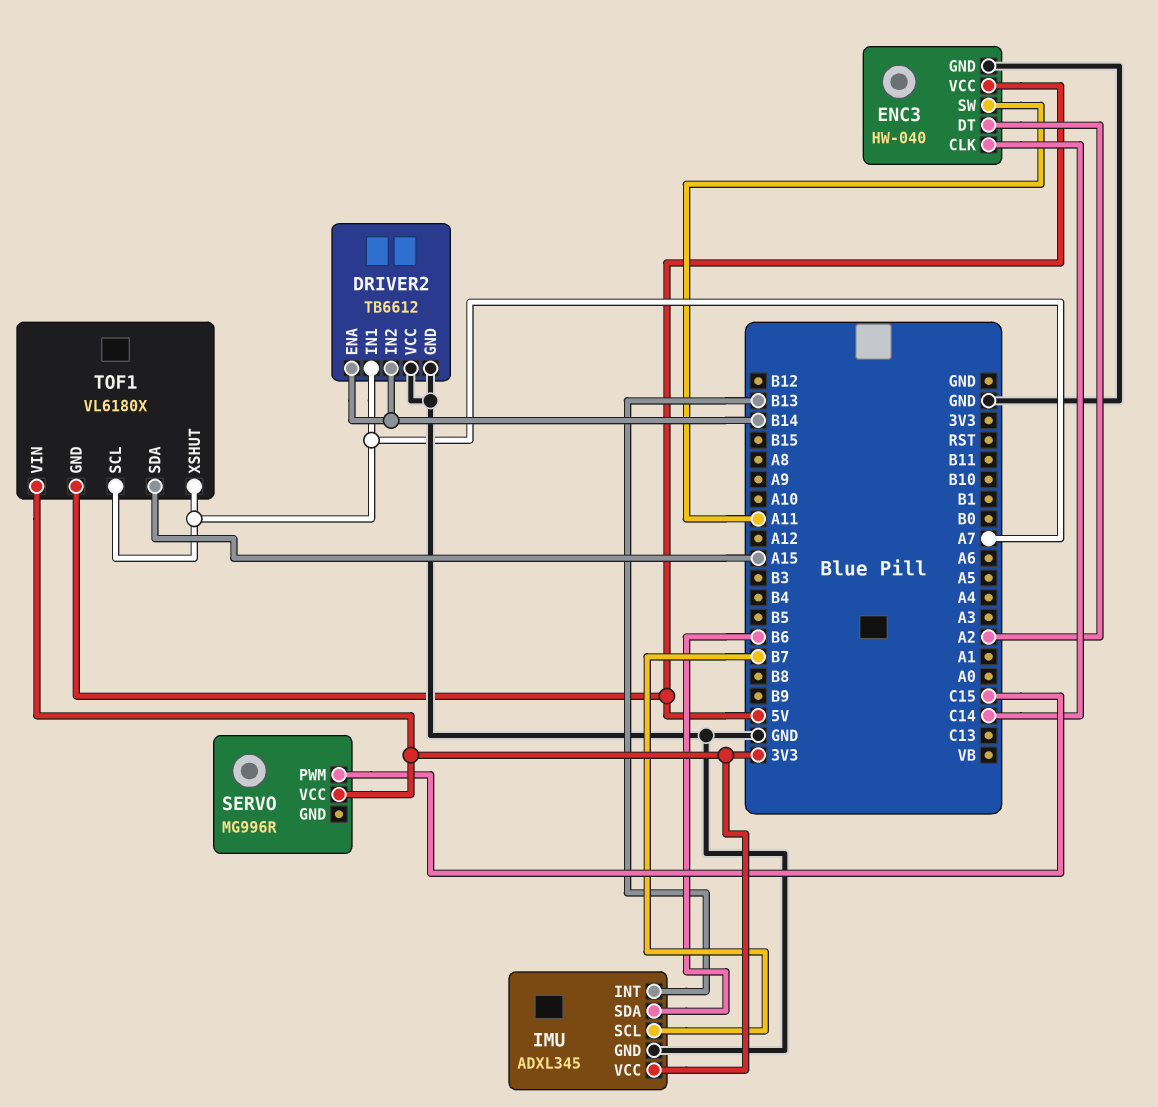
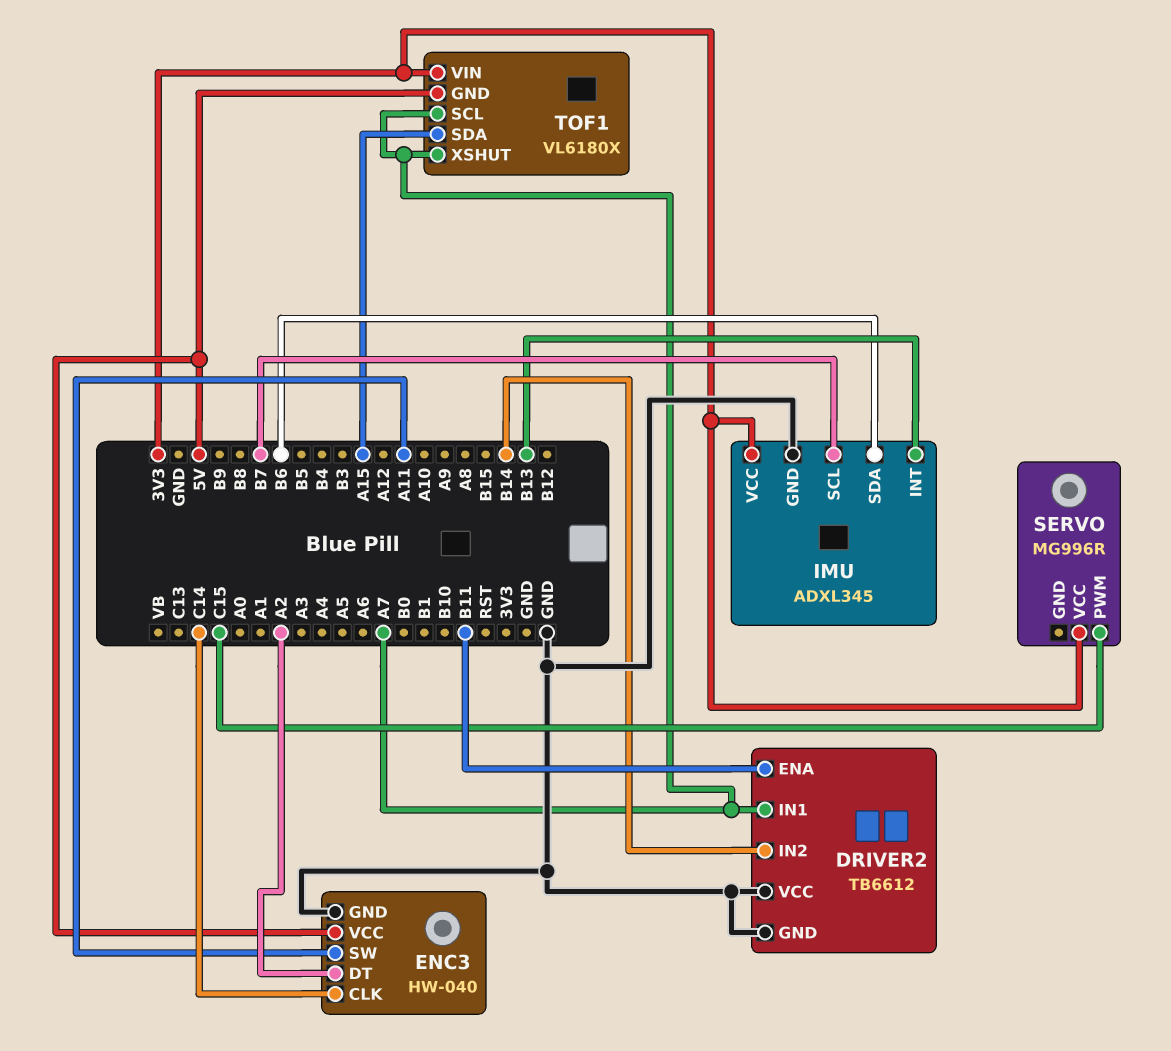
DRIVER2 pin ENA: B14 -> B11

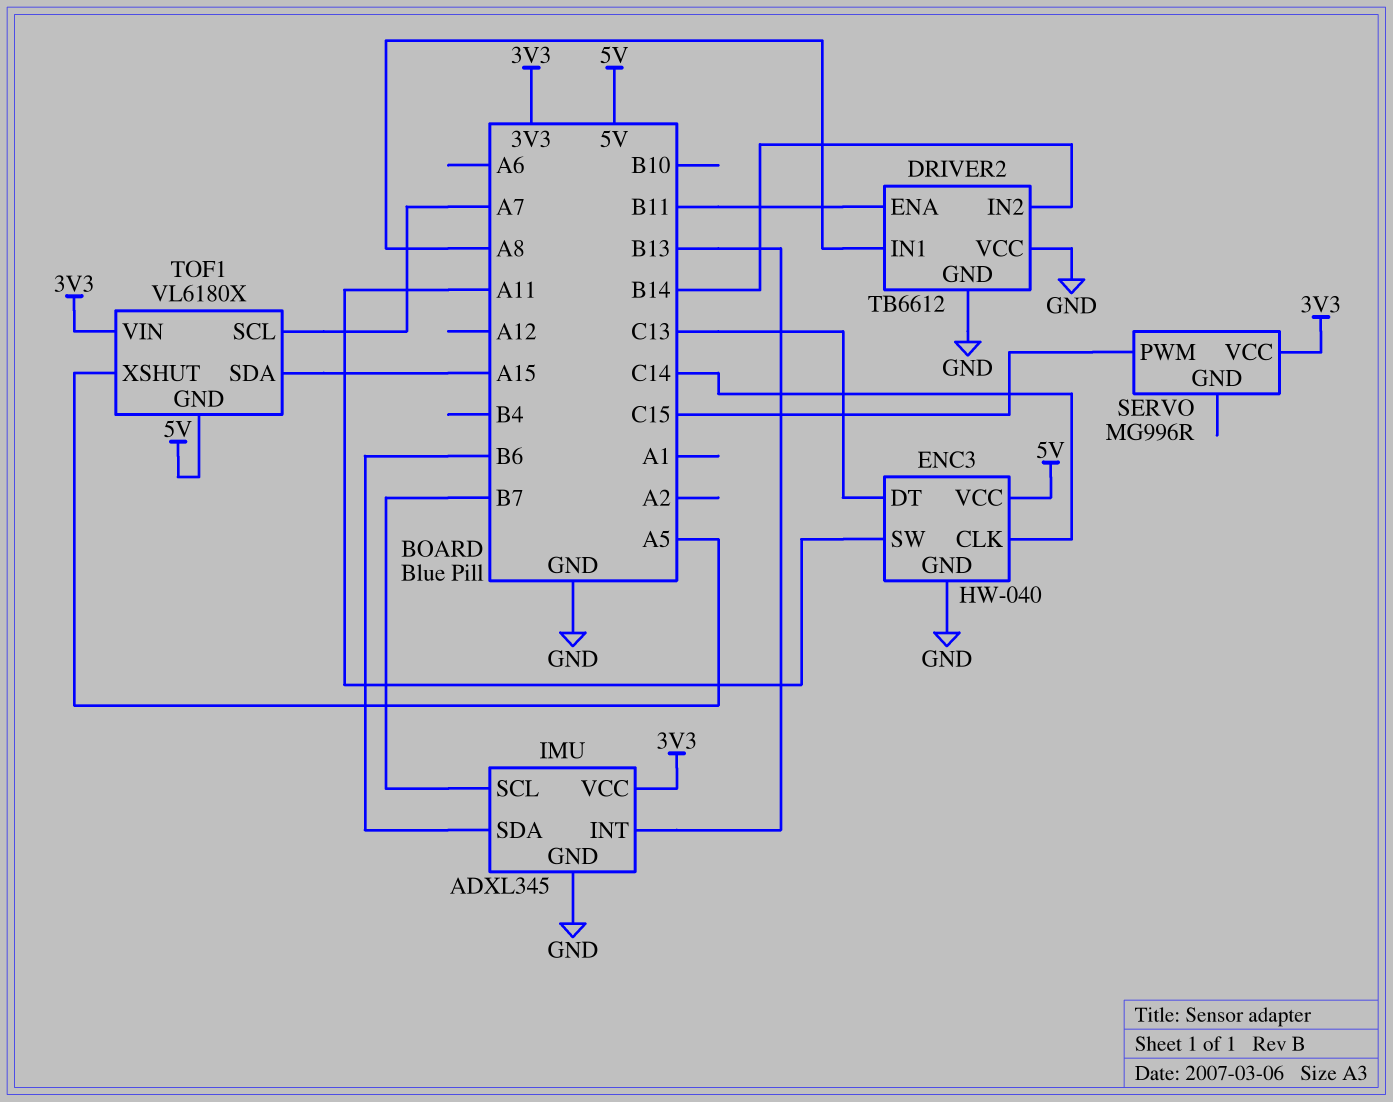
DRIVER2 pin IN1: A7 -> A8
ENC3 pin DT: A2 -> C13
TOF1 pin XSHUT: A7 -> A5

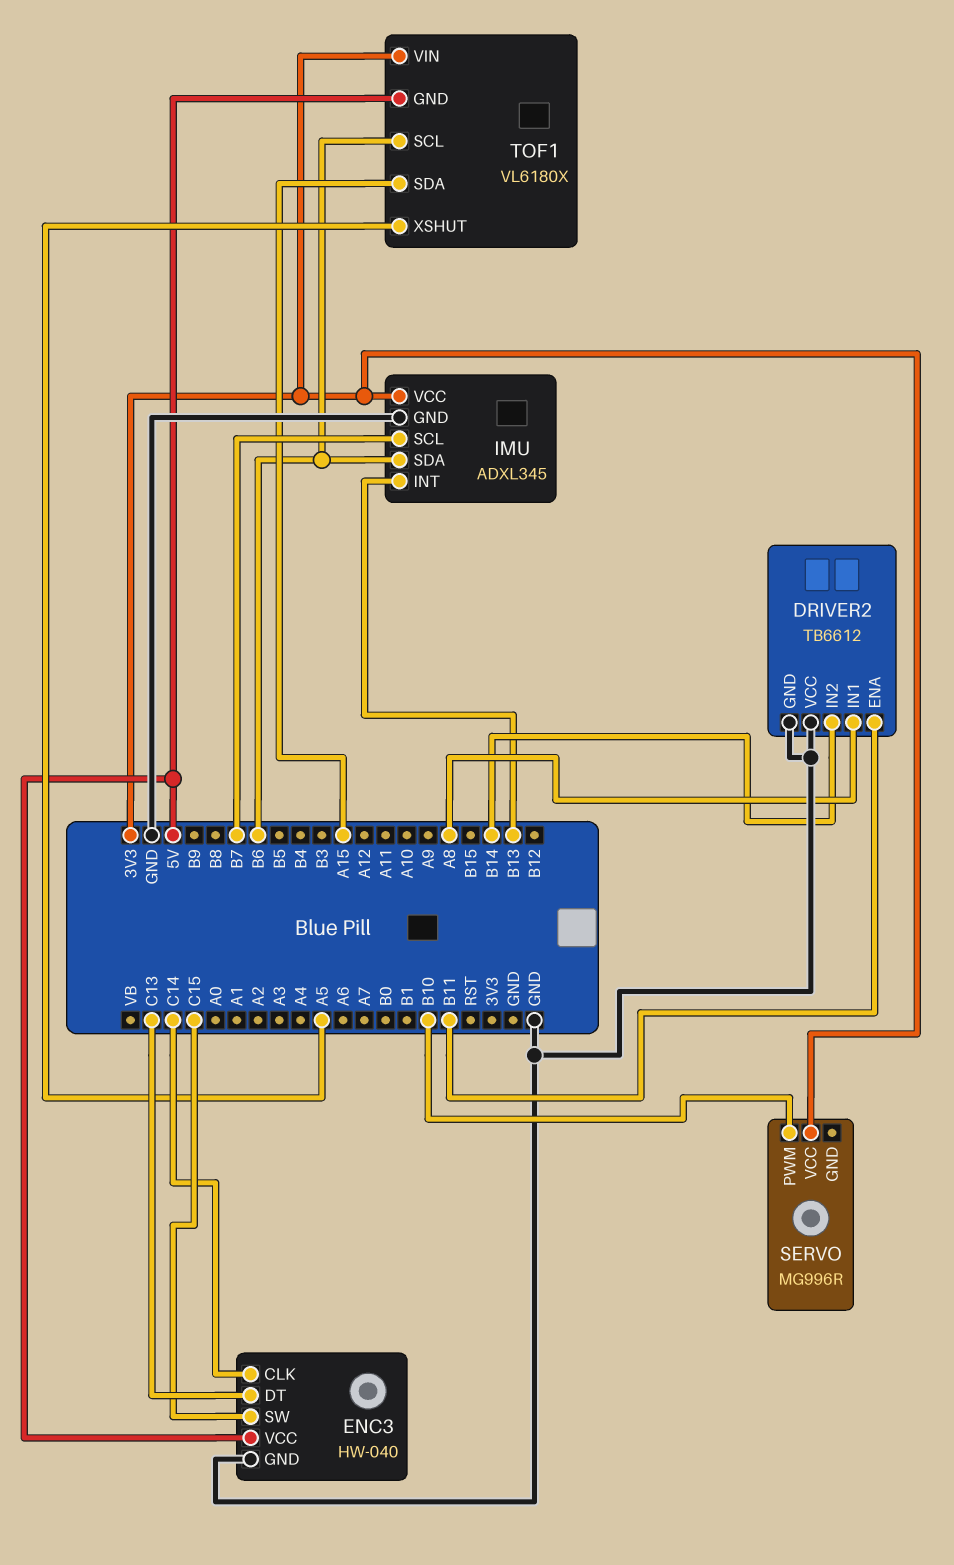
ENC3 pin SW: A11 -> C15
SERVO pin PWM: C15 -> B10
TOF1 pin SCL: A7 -> B6

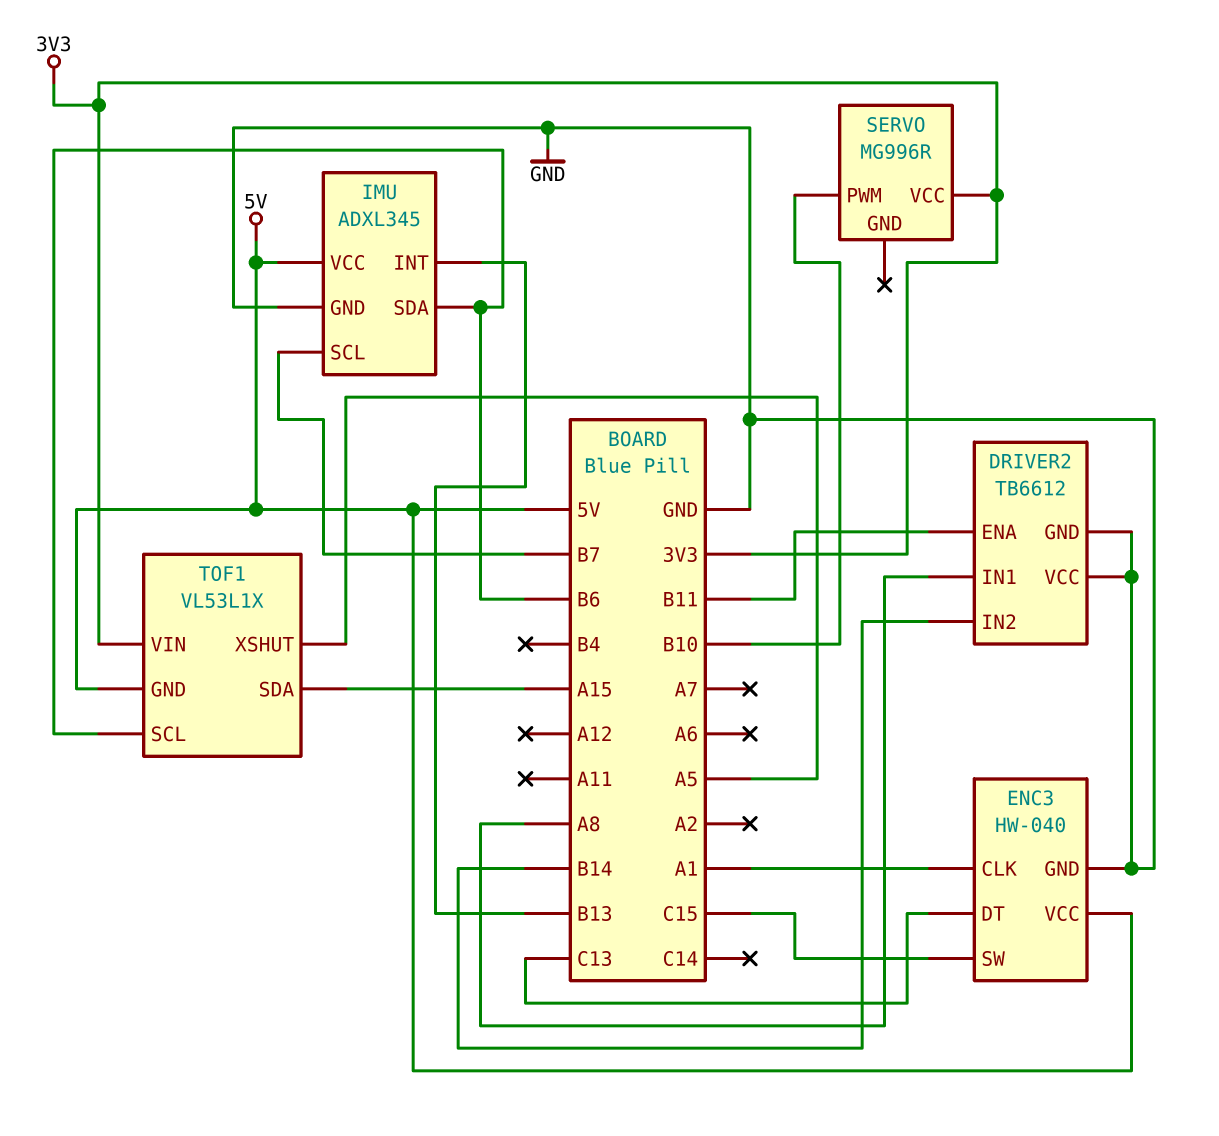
ENC3 pin CLK: C14 -> A1
IMU pin VCC: 3V3 -> 5V
TOF1: VL6180X -> VL53L1X

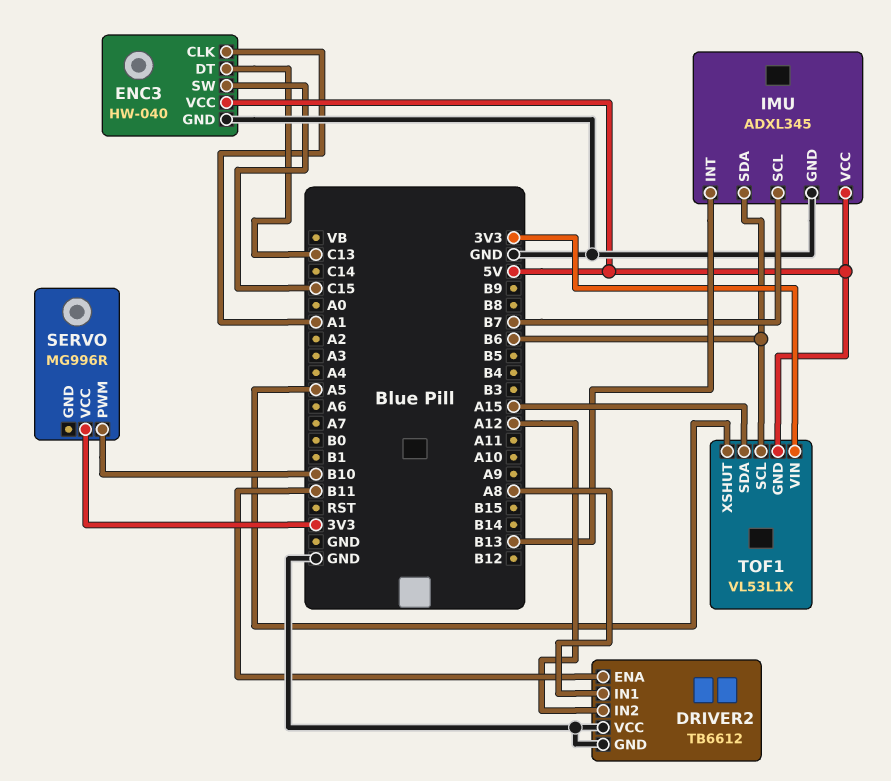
DRIVER2 pin IN2: B14 -> A12

